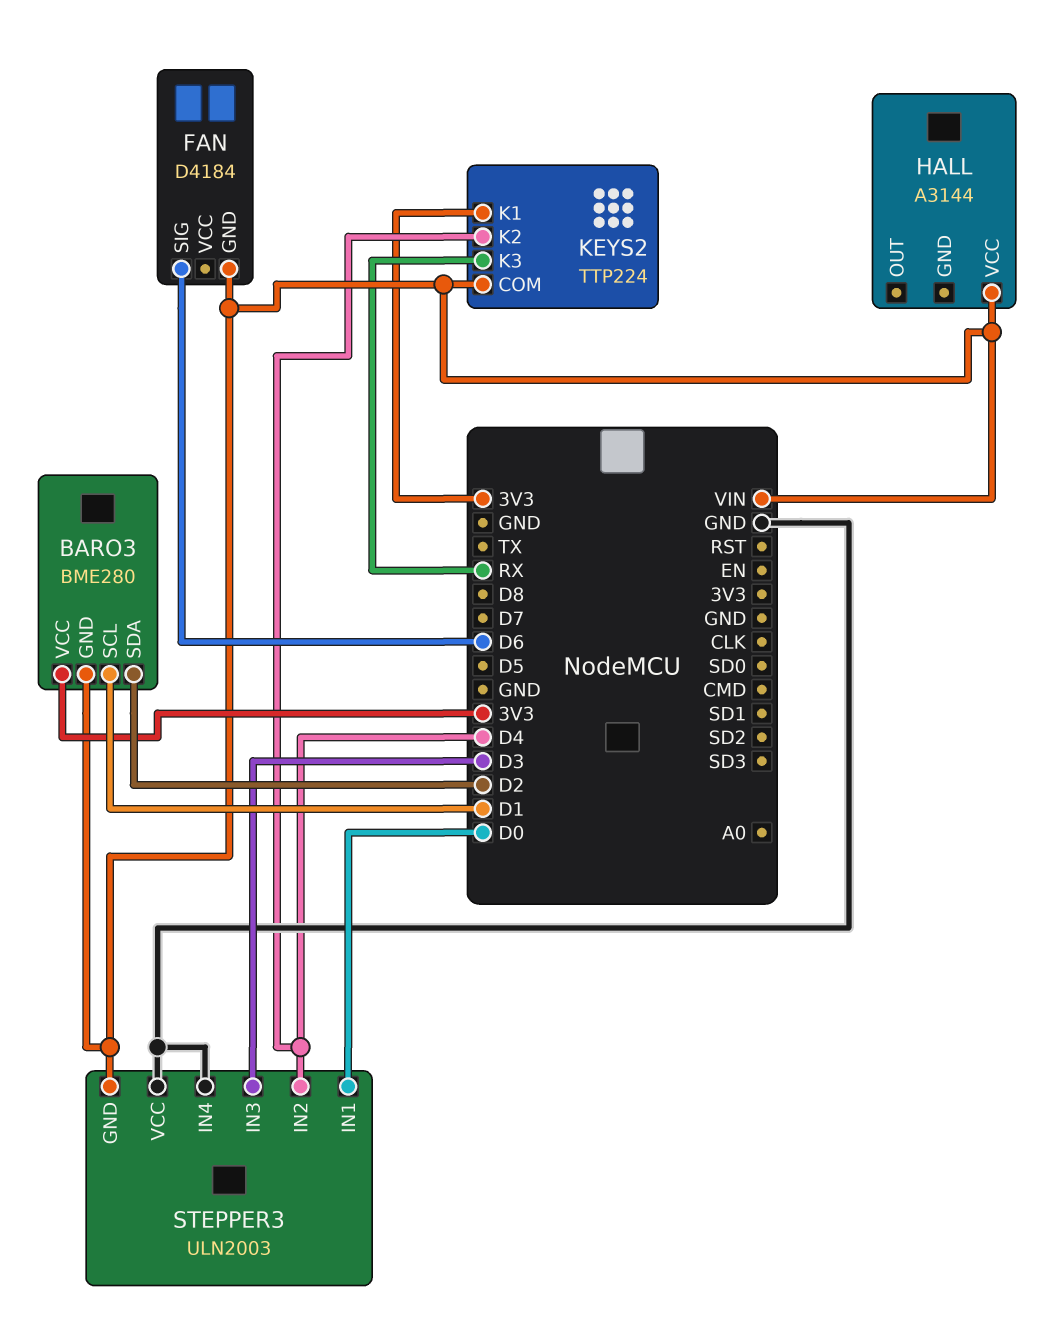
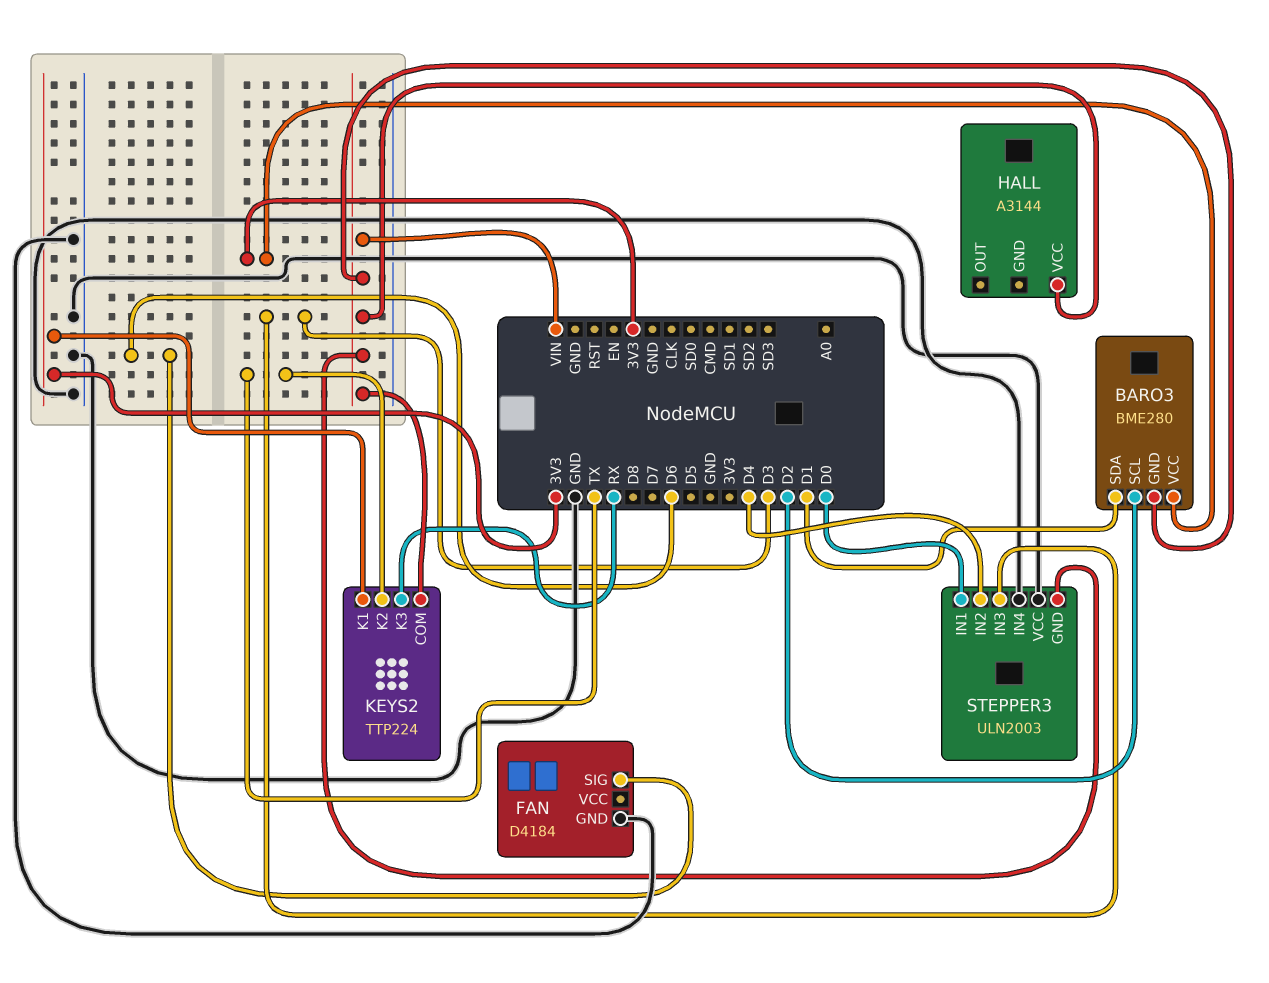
BARO3 pin SCL: D1 -> D2
BARO3 pin SDA: D2 -> D1
FAN pin GND: VIN -> GND
KEYS2 pin K2: D4 -> TX

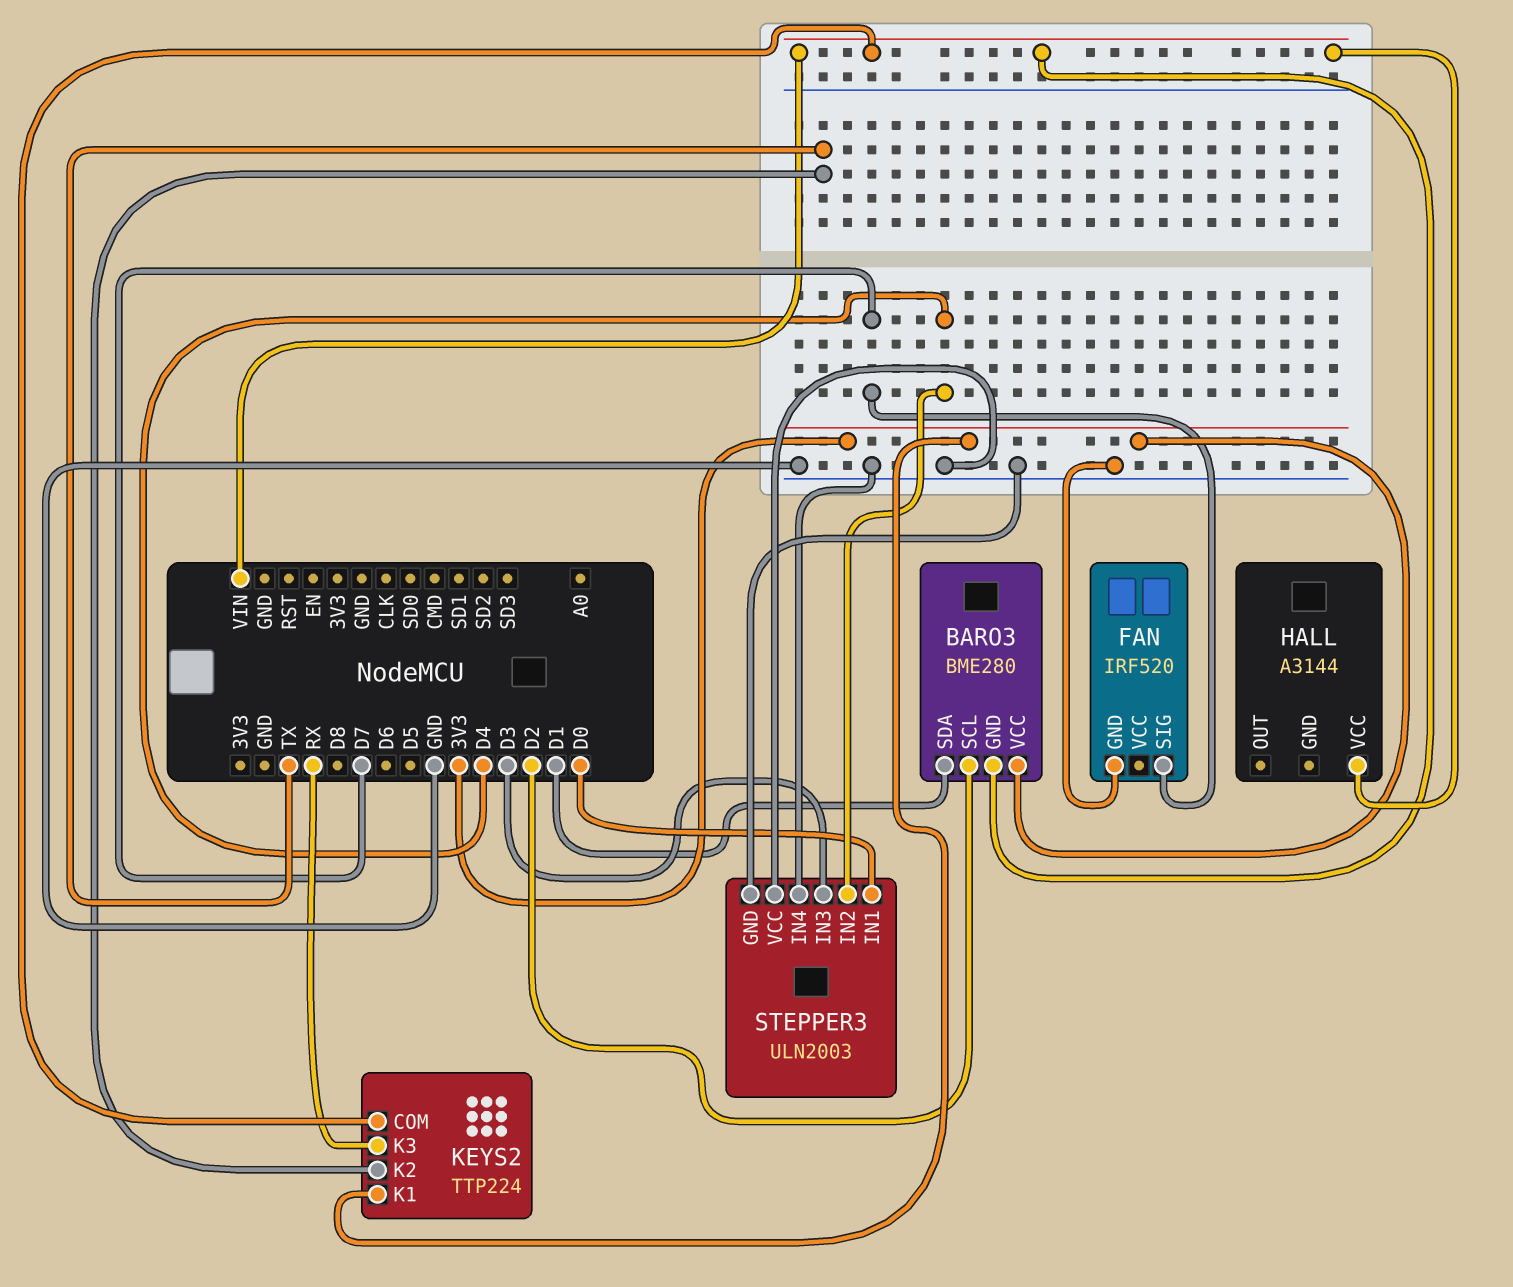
FAN: D4184 -> IRF520
FAN pin SIG: D6 -> D7
STEPPER3 pin GND: VIN -> GND

